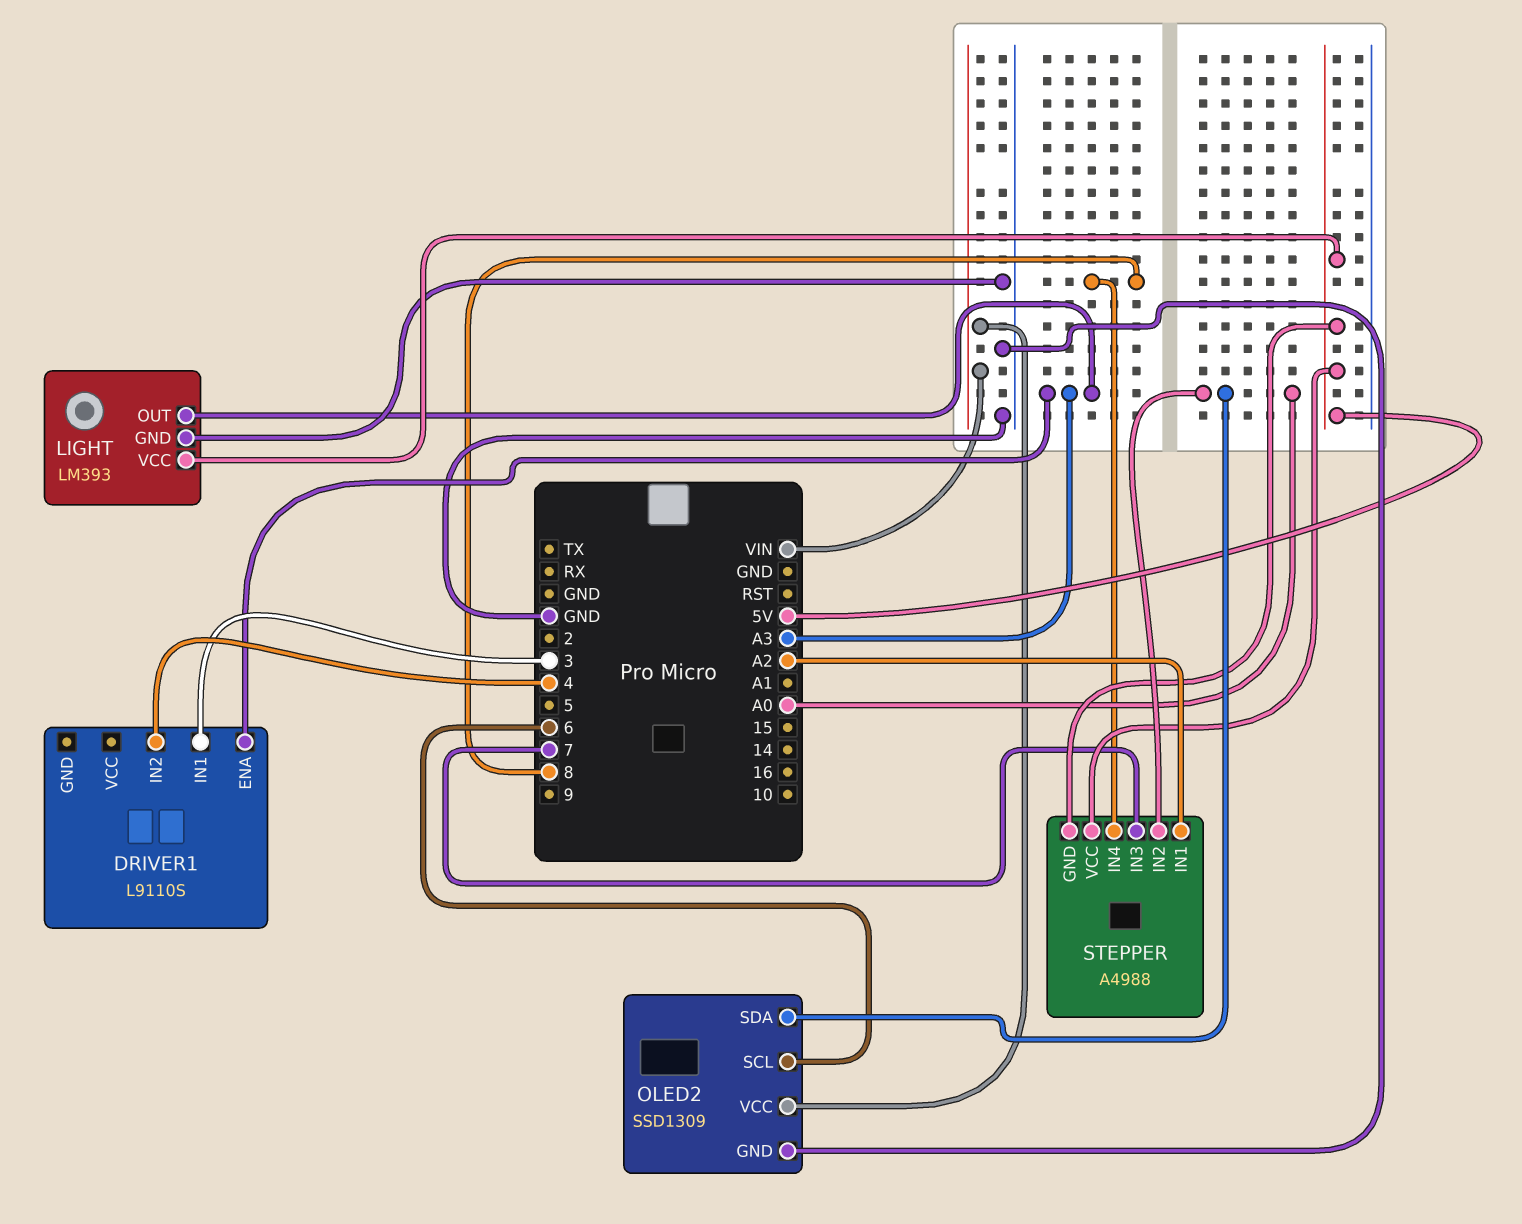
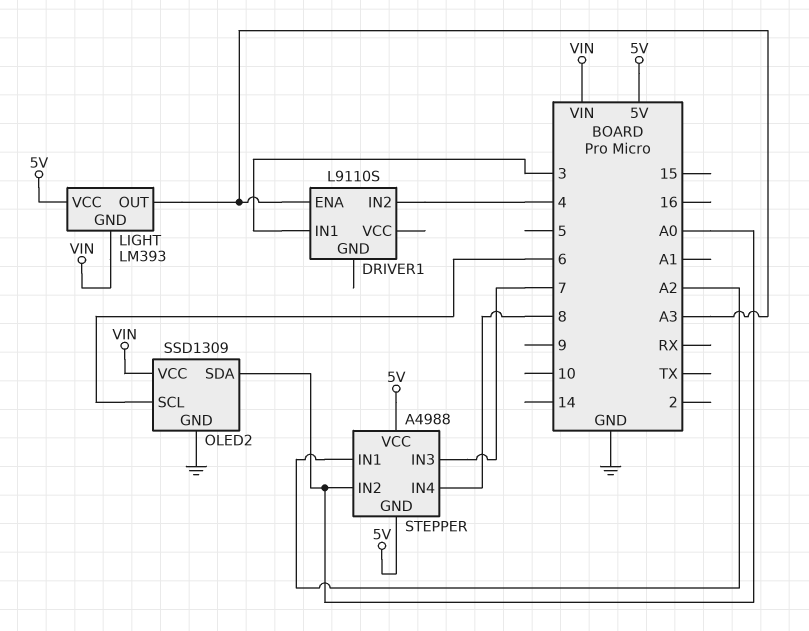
LIGHT pin GND: GND -> VIN

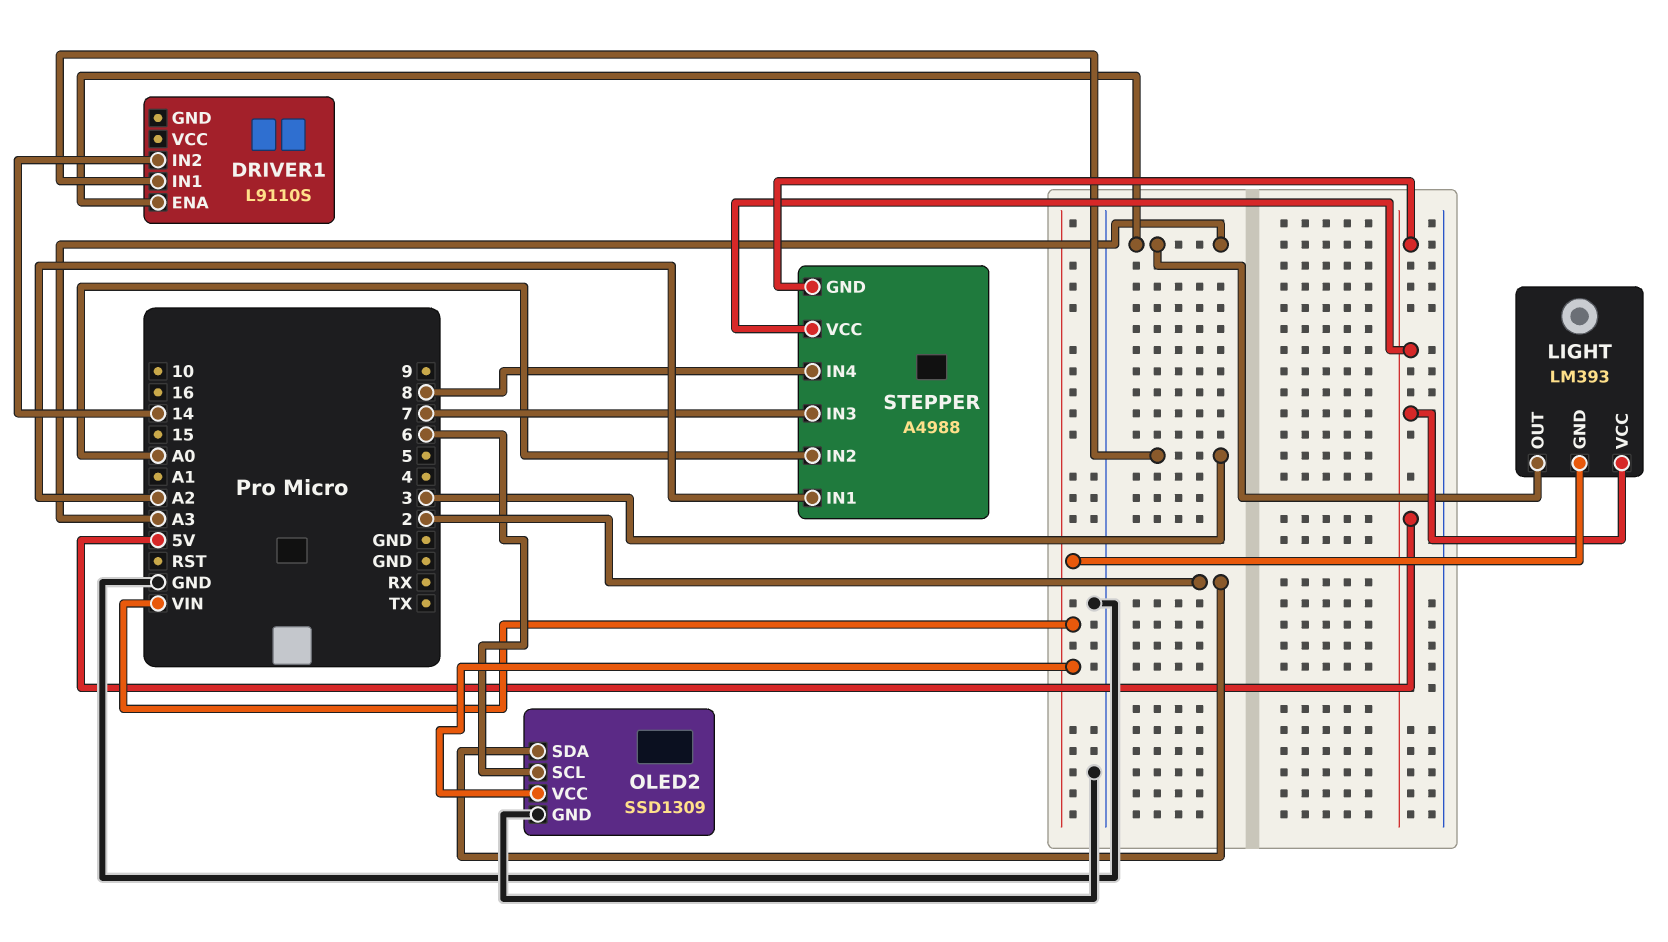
DRIVER1 pin IN2: 4 -> 14
OLED2 pin SDA: A0 -> 2

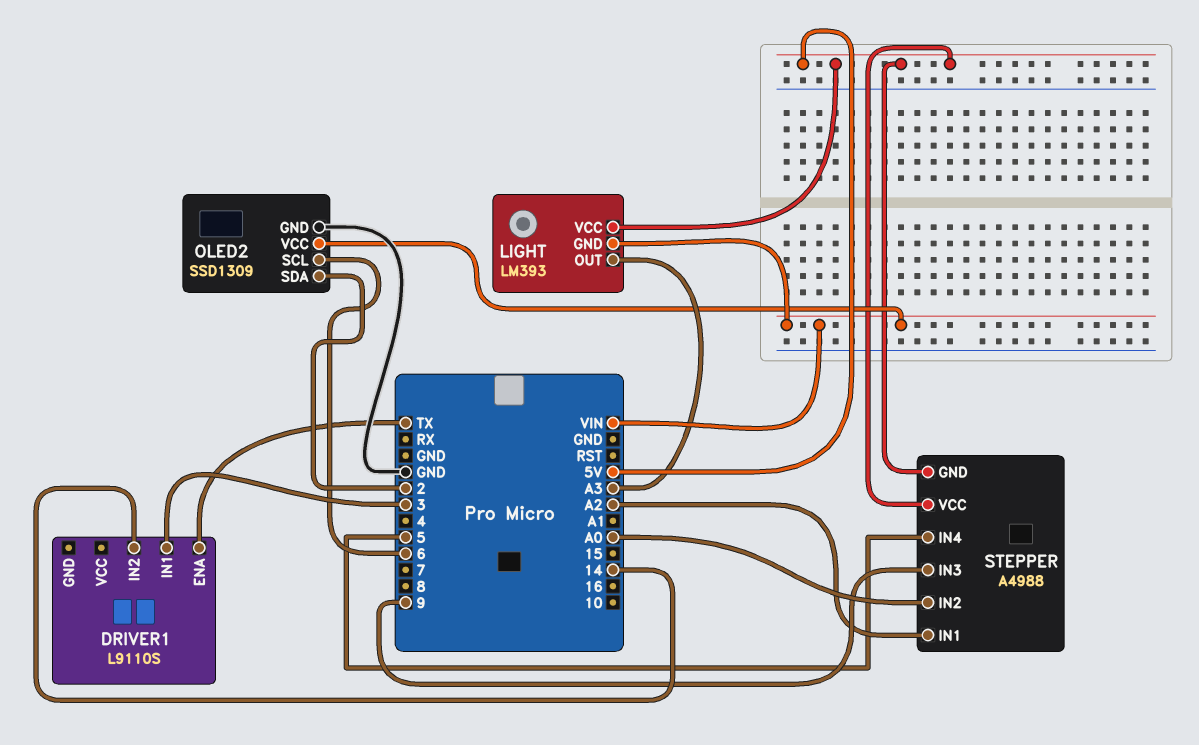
DRIVER1 pin ENA: A3 -> TX
STEPPER pin IN3: 7 -> 9
STEPPER pin IN4: 8 -> 5

